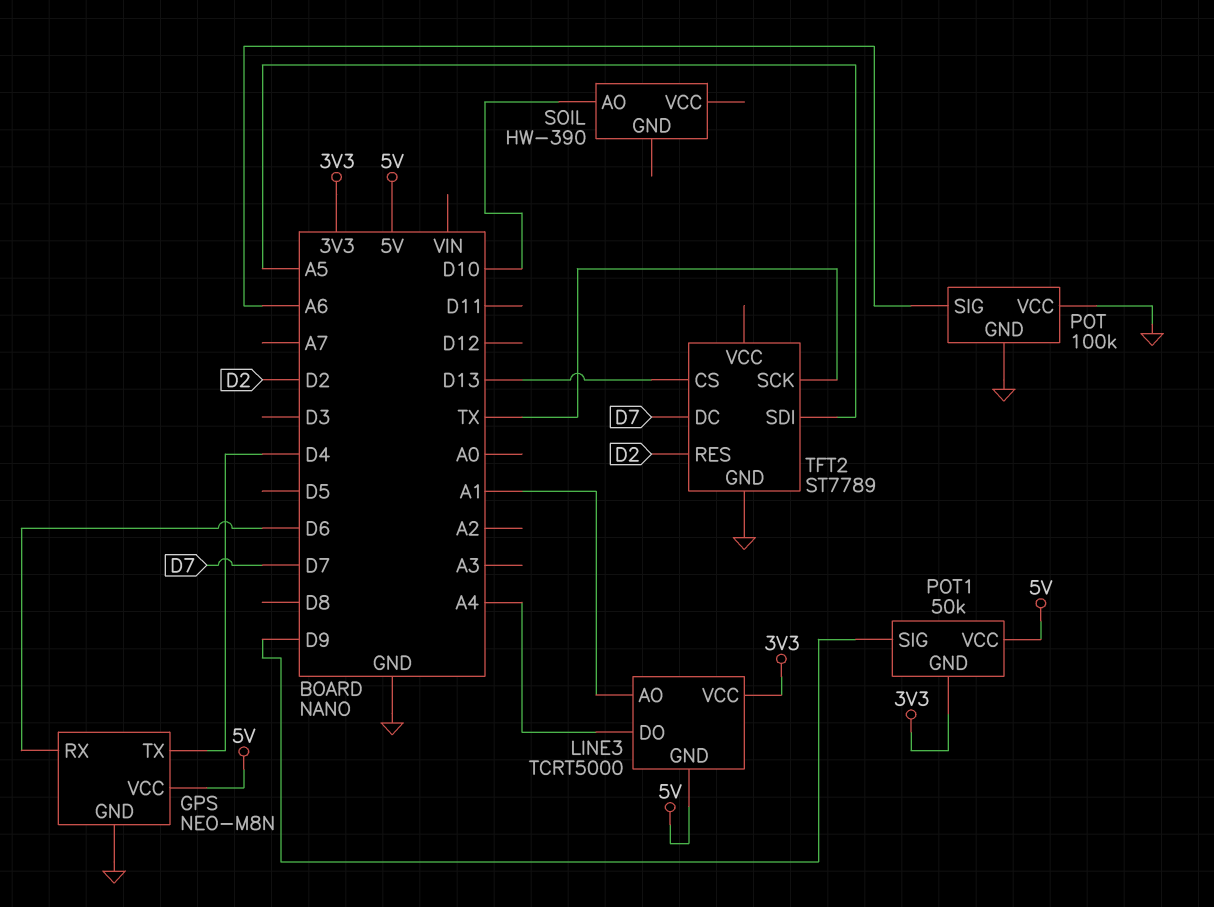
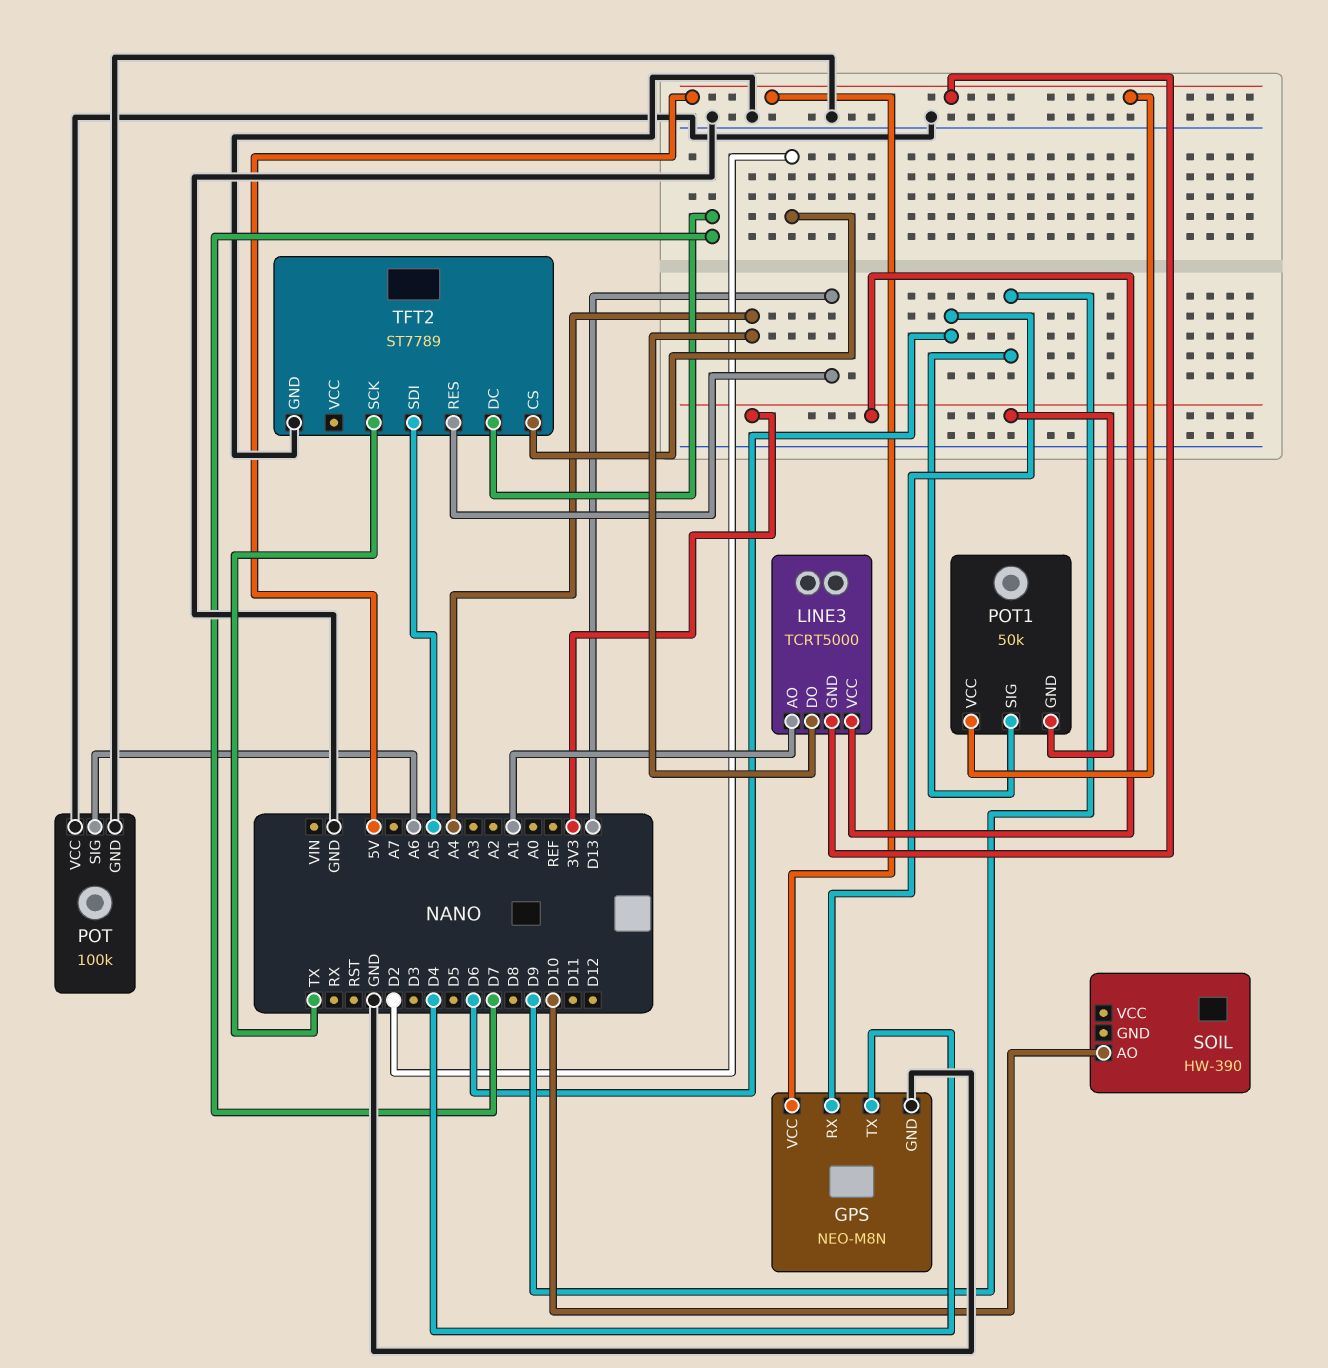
TFT2 pin CS: D13 -> D2
TFT2 pin RES: D2 -> D13

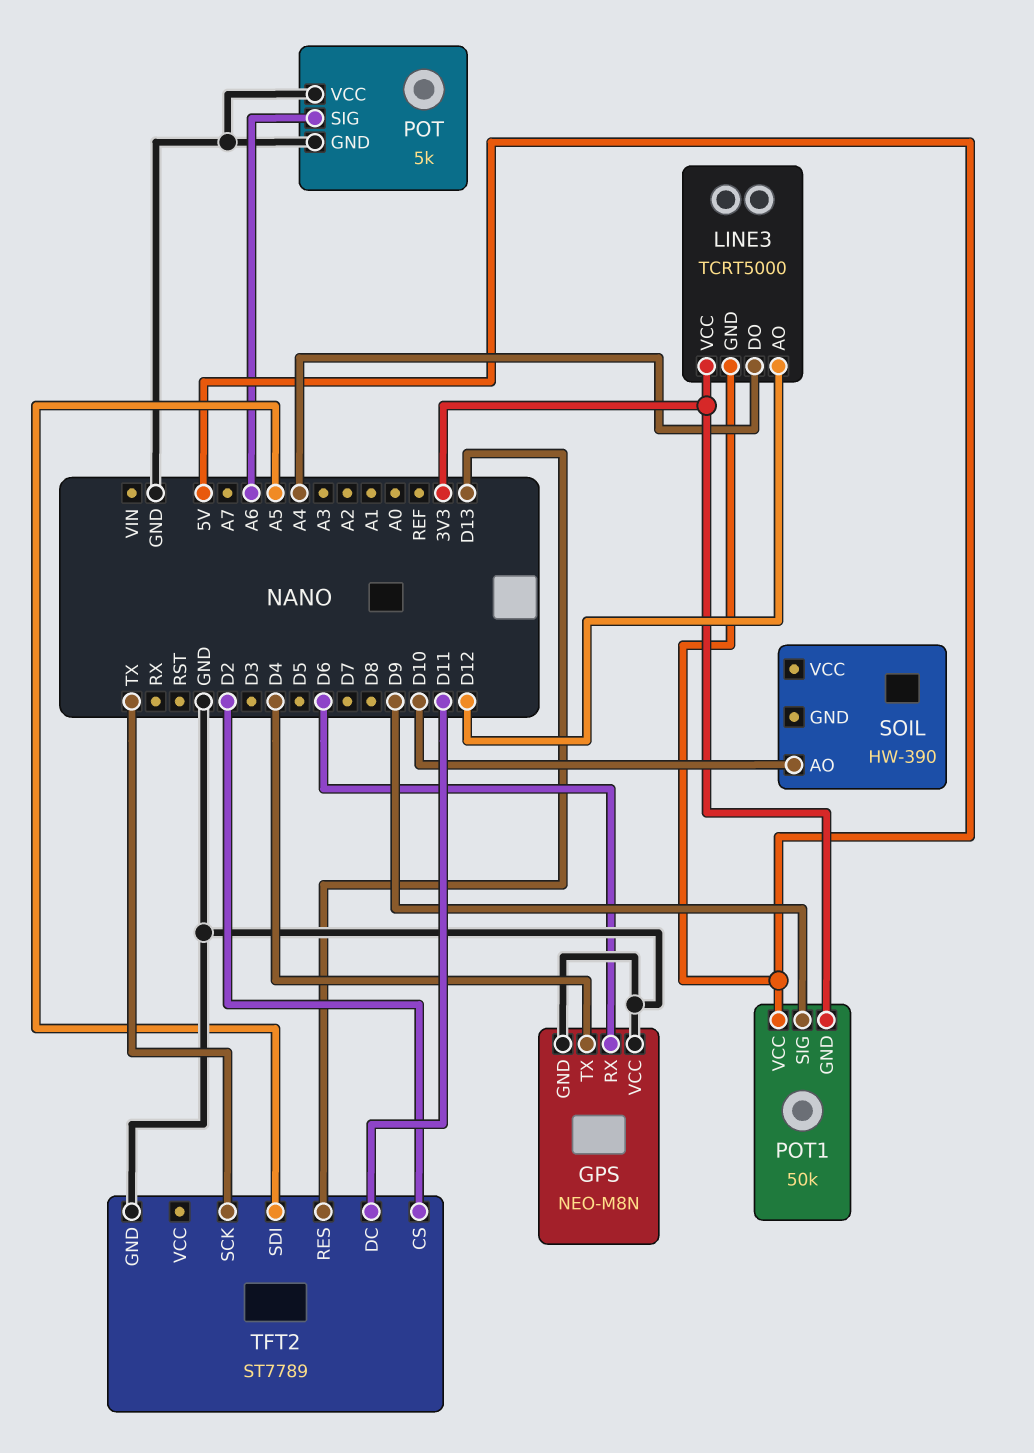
GPS pin VCC: 5V -> GND
LINE3 pin AO: A1 -> D12
POT: 100k -> 5k
TFT2 pin DC: D7 -> D11

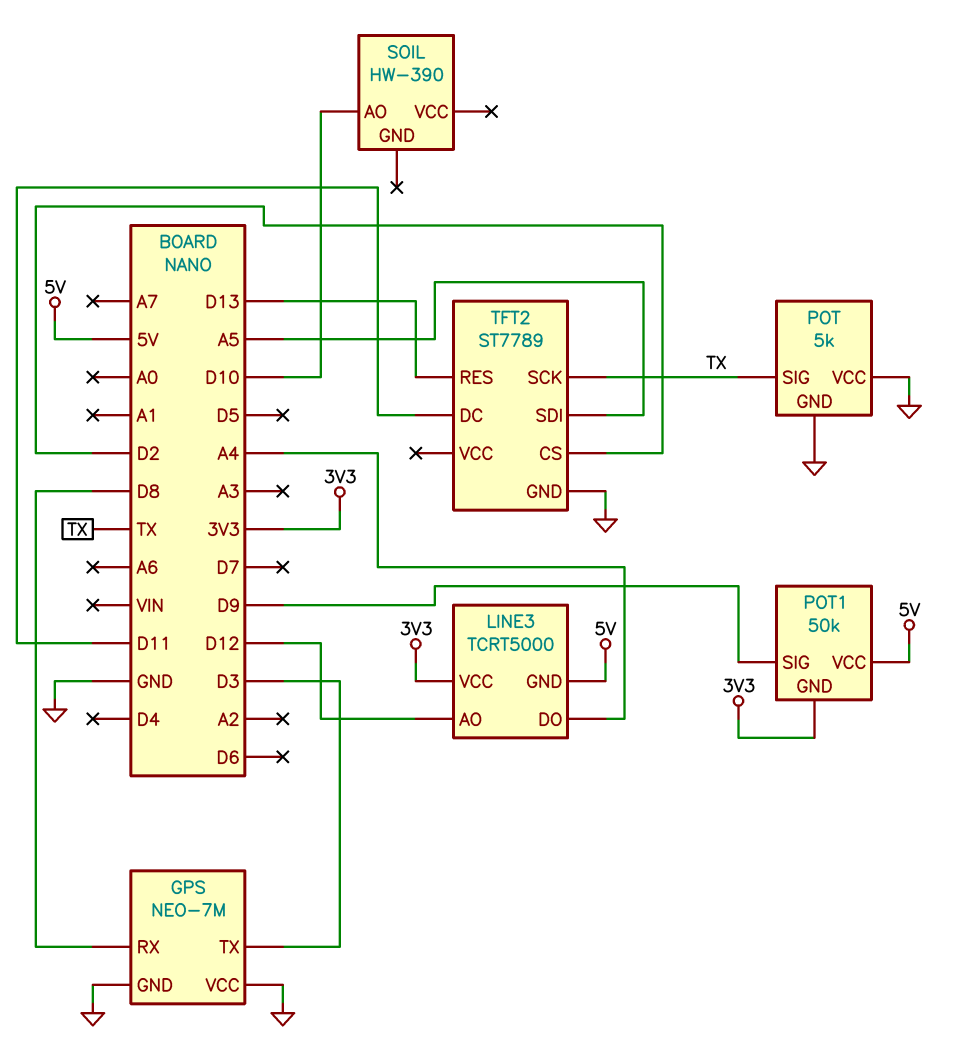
GPS: NEO-M8N -> NEO-7M
GPS pin RX: D6 -> D8
GPS pin TX: D4 -> D3
POT pin SIG: A6 -> TX

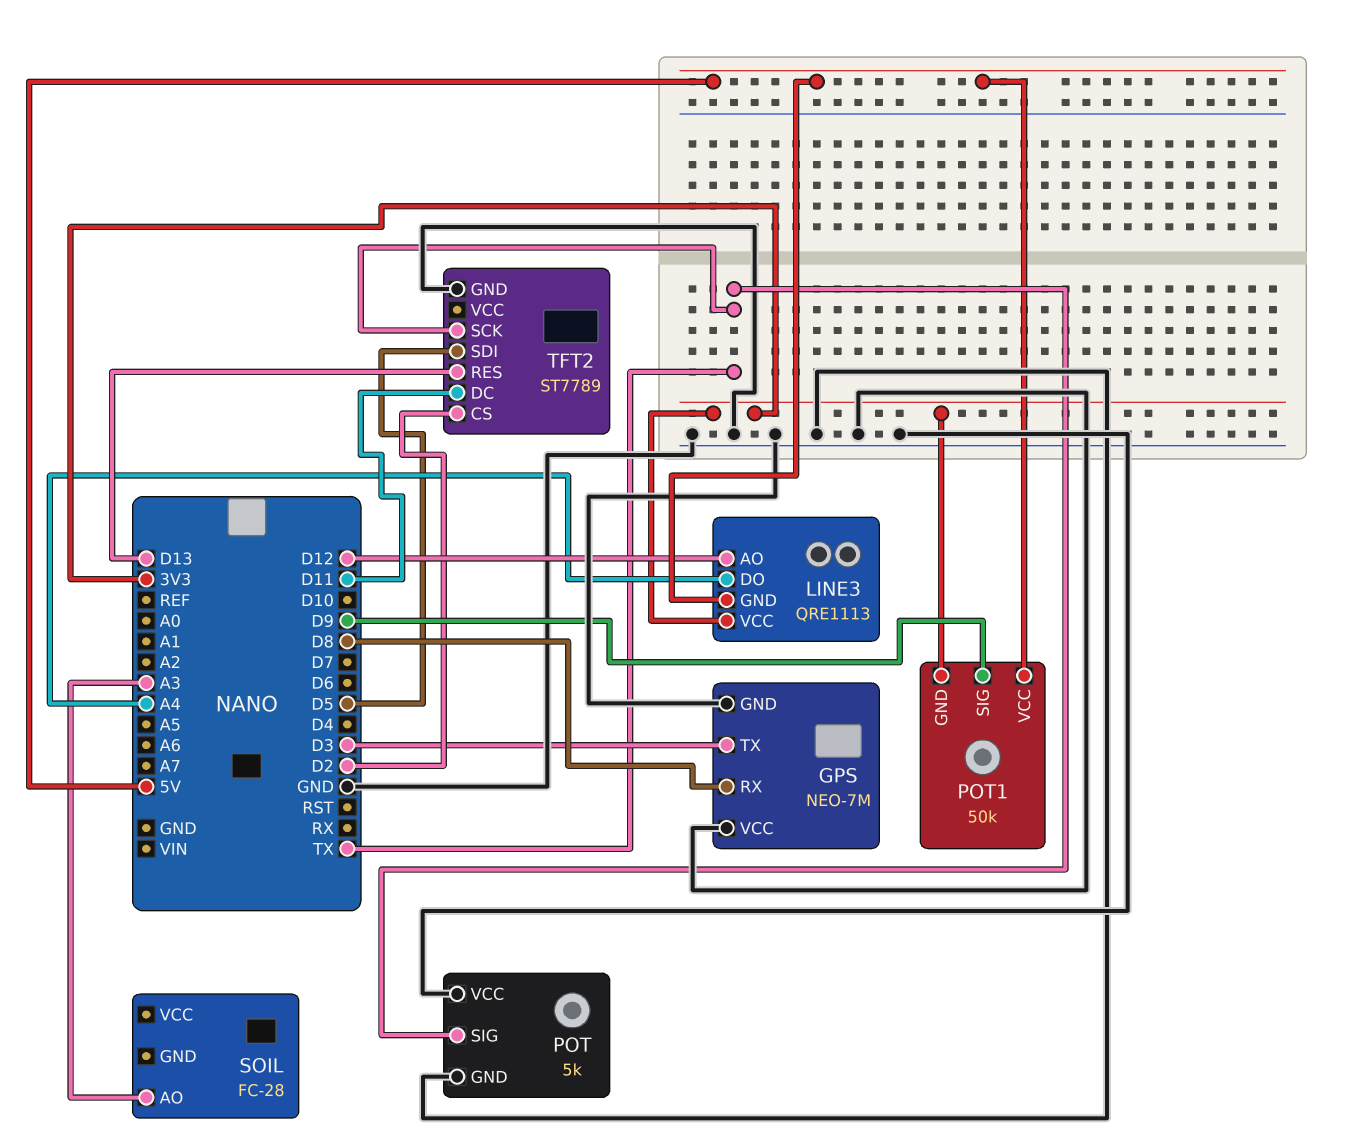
LINE3: TCRT5000 -> QRE1113
SOIL: HW-390 -> FC-28
SOIL pin AO: D10 -> A3
TFT2 pin SDI: A5 -> D5

